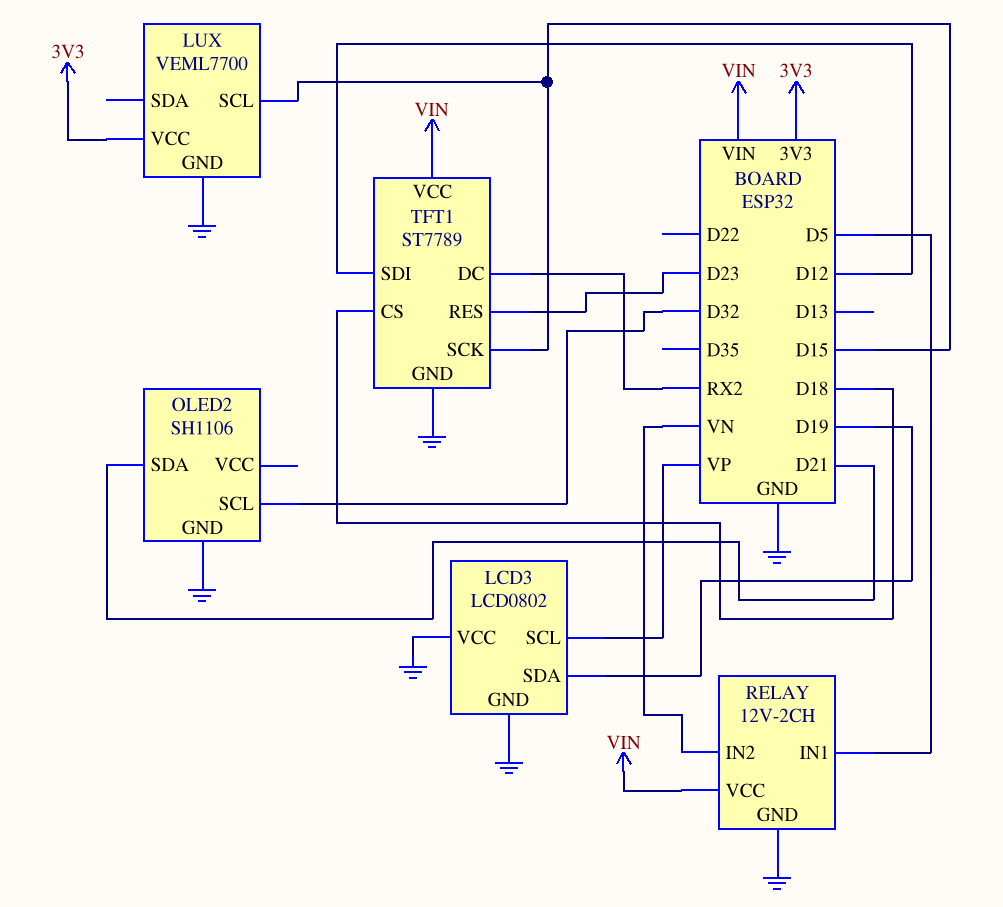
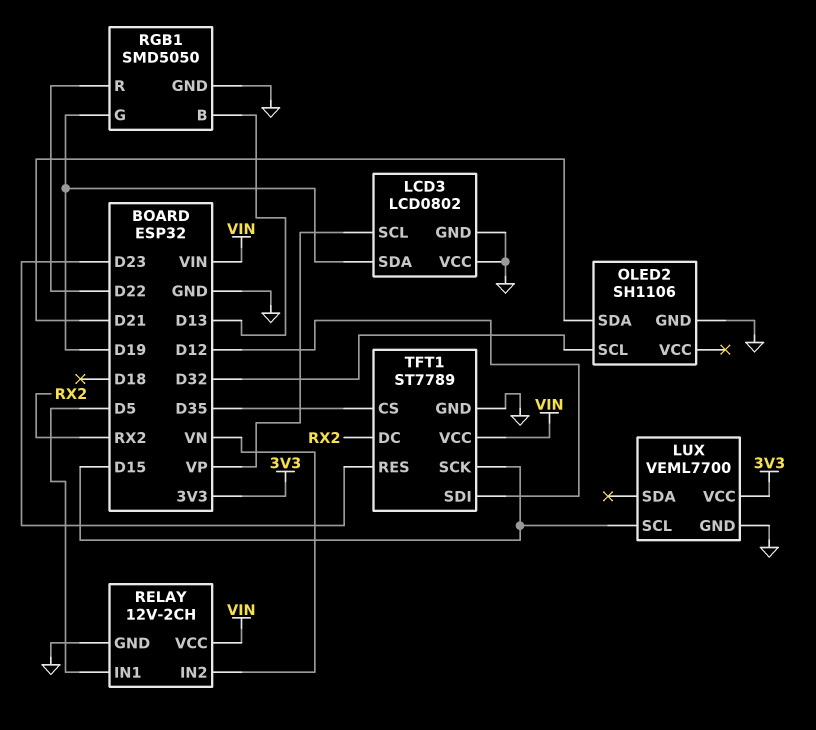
RGB1: none -> SMD5050
RGB1 pin B: none -> D13
RGB1 pin G: none -> D19
RGB1 pin GND: none -> GND
RGB1 pin R: none -> D22
TFT1 pin CS: D18 -> D35

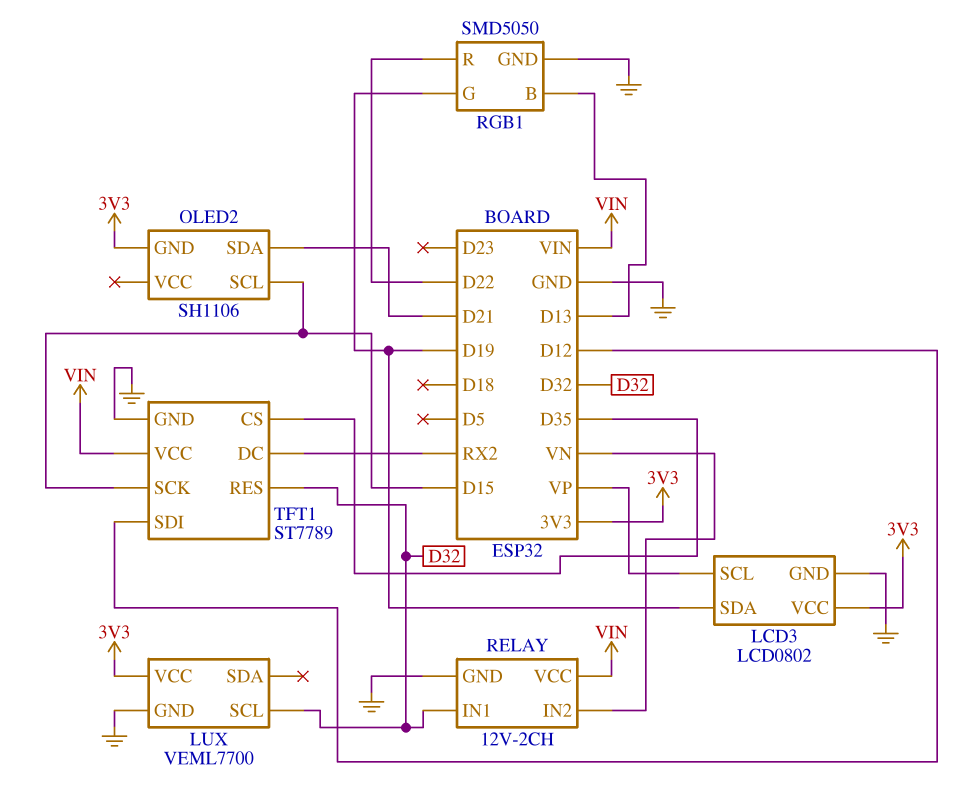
LCD3 pin VCC: GND -> 3V3
LUX pin SCL: D15 -> D32
OLED2 pin GND: GND -> 3V3
OLED2 pin SCL: D32 -> D15
RELAY pin IN1: D5 -> D32
TFT1 pin RES: D23 -> D32

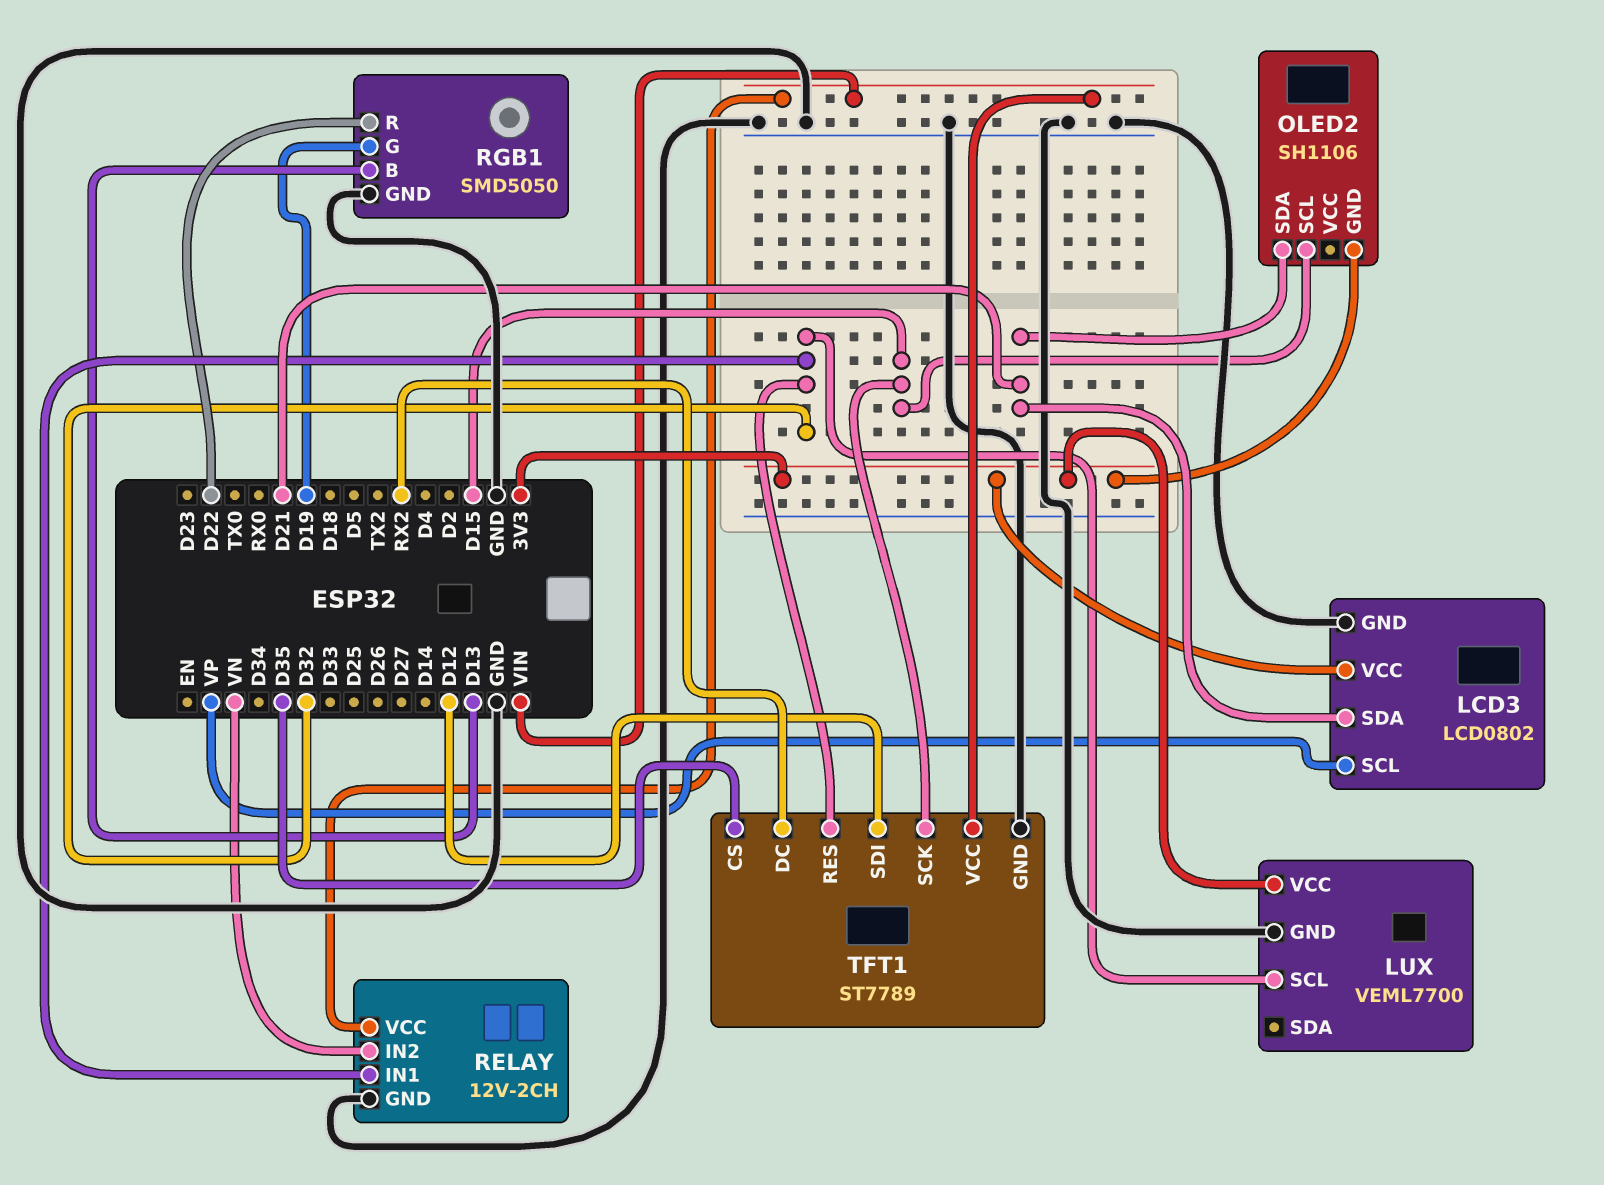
LCD3 pin SDA: D19 -> D21

